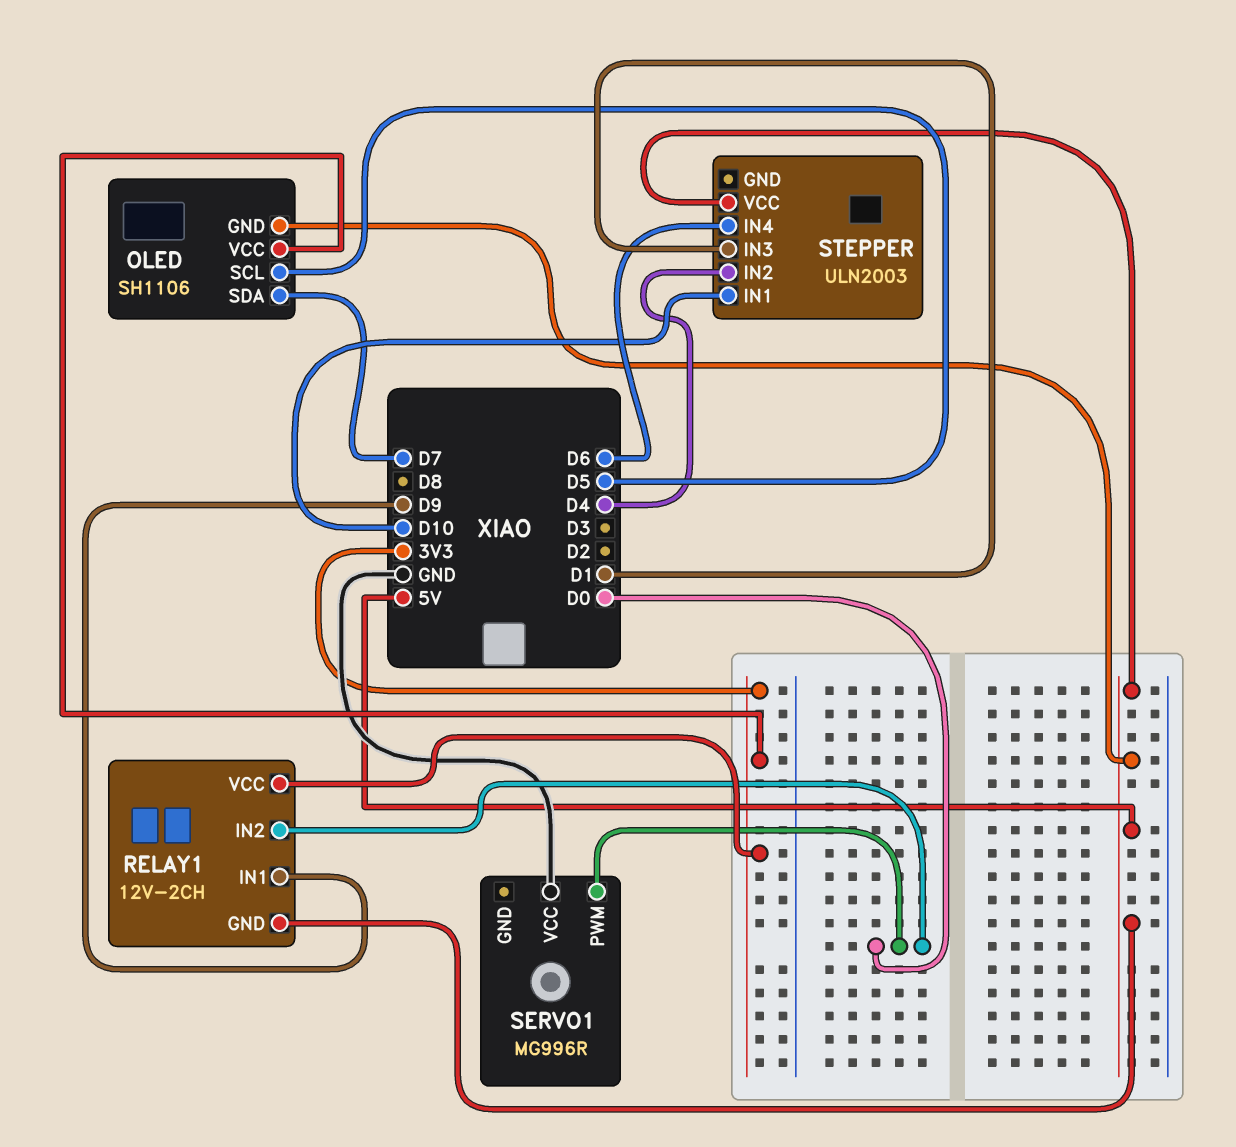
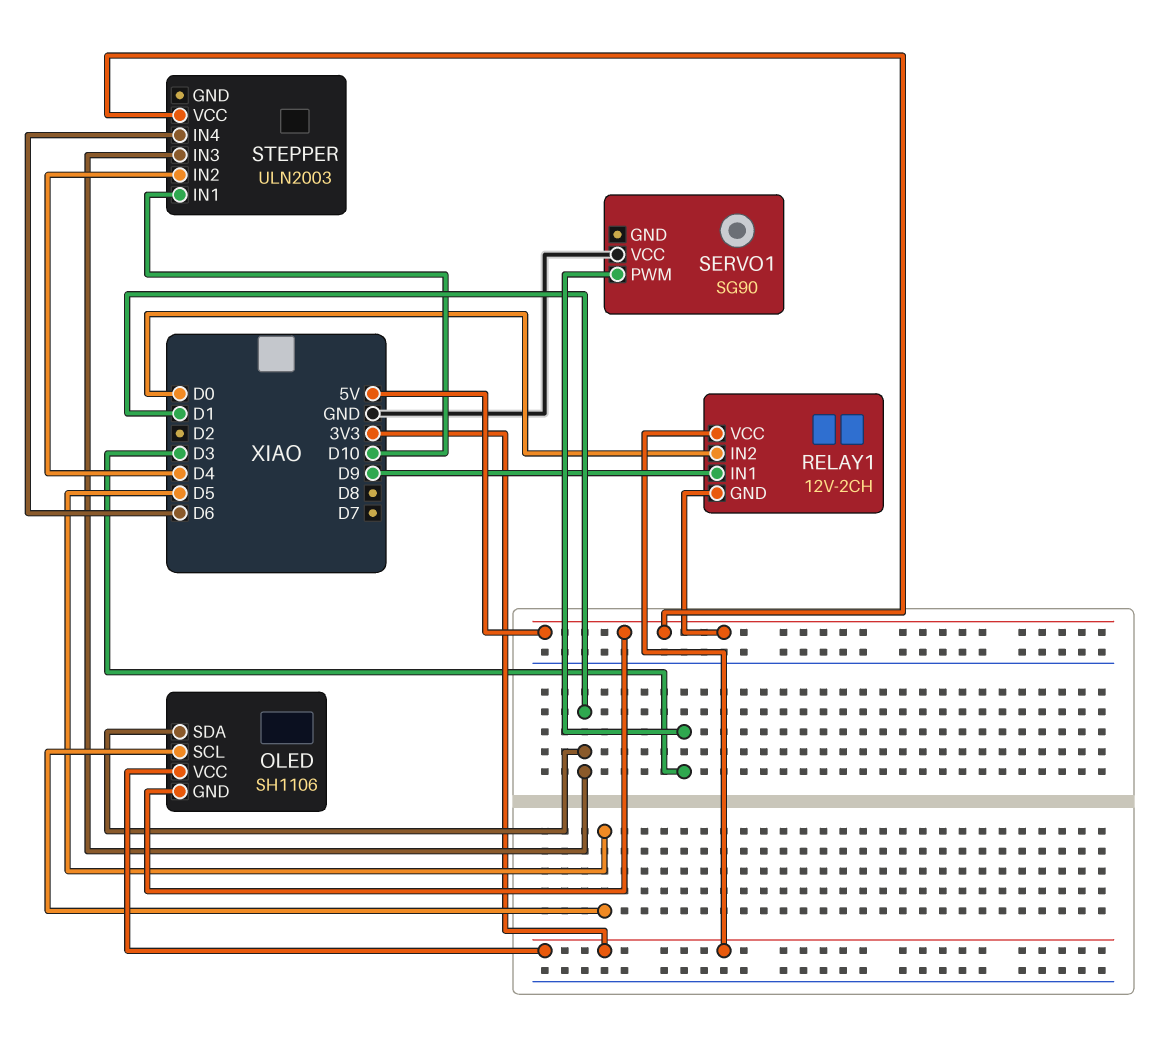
OLED pin SDA: D7 -> D1
SERVO1: MG996R -> SG90
SERVO1 pin PWM: D0 -> D3

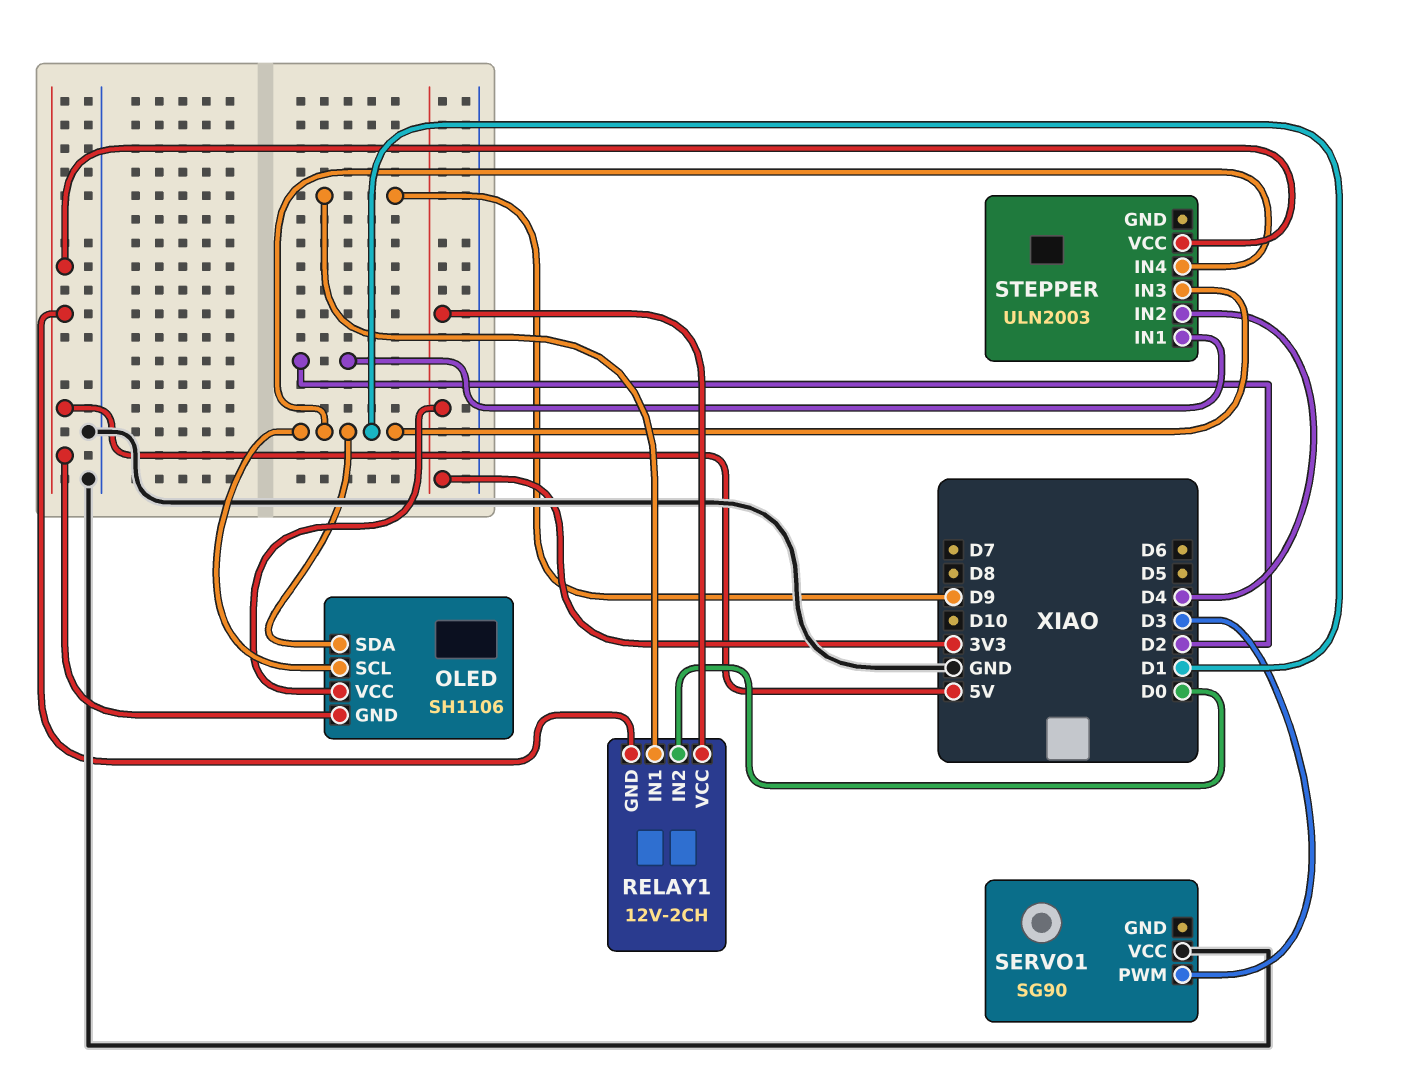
OLED pin SCL: D5 -> D1
STEPPER pin IN1: D10 -> D2
STEPPER pin IN4: D6 -> D1

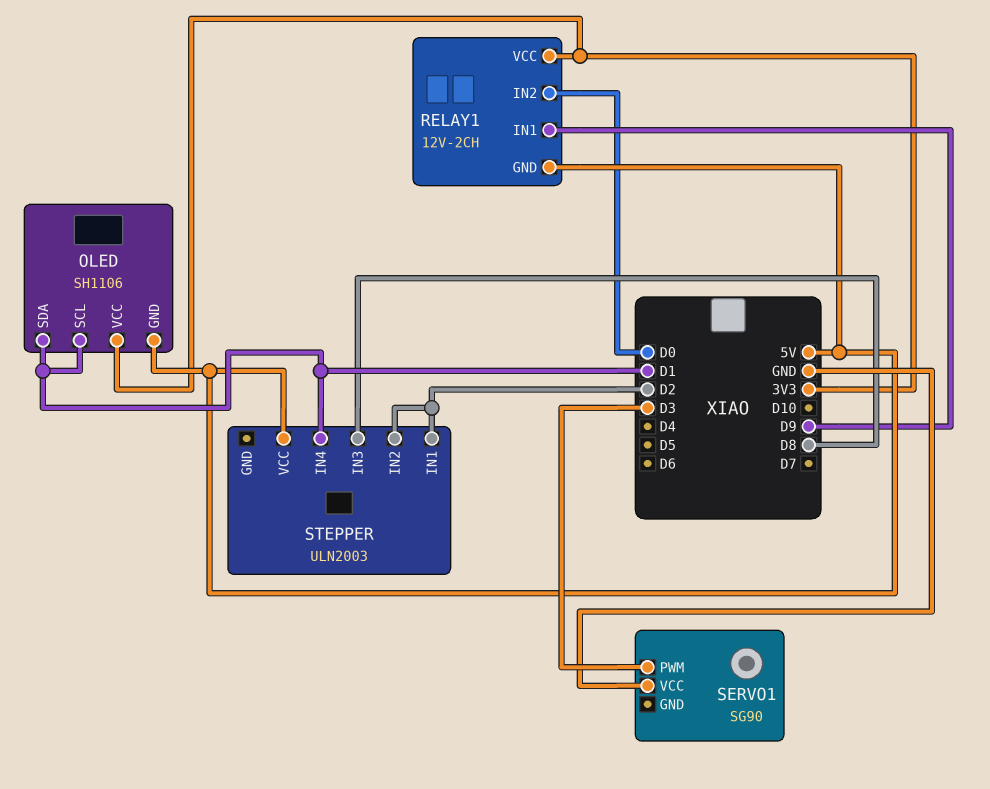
STEPPER pin IN2: D4 -> D2
STEPPER pin IN3: D1 -> D8

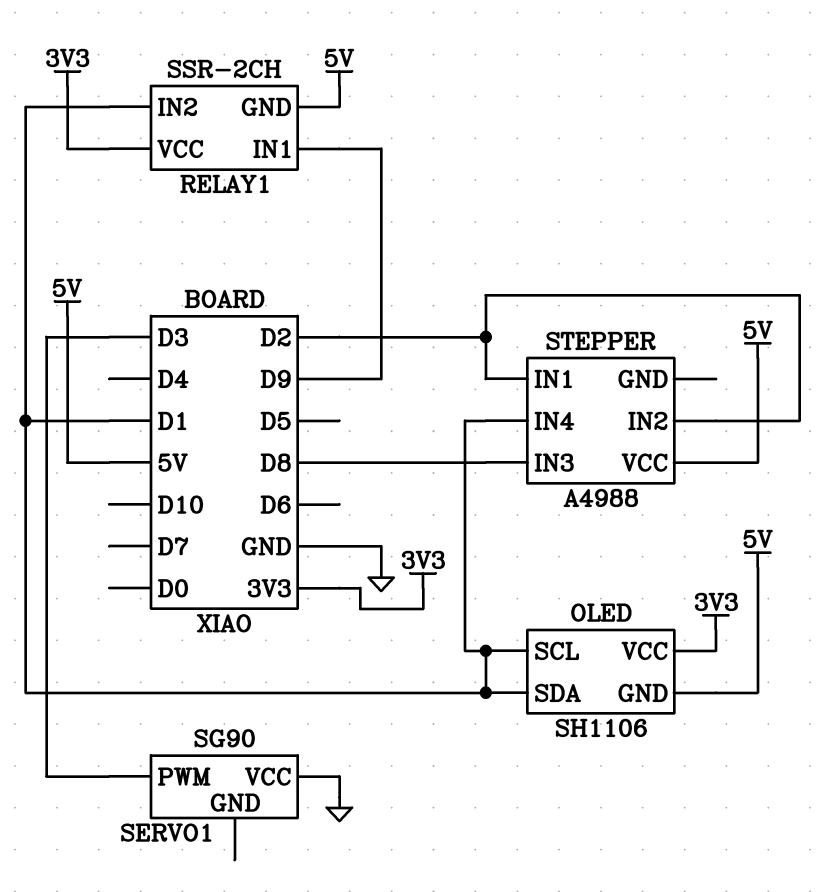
RELAY1: 12V-2CH -> SSR-2CH
RELAY1 pin IN2: D0 -> D1
STEPPER: ULN2003 -> A4988

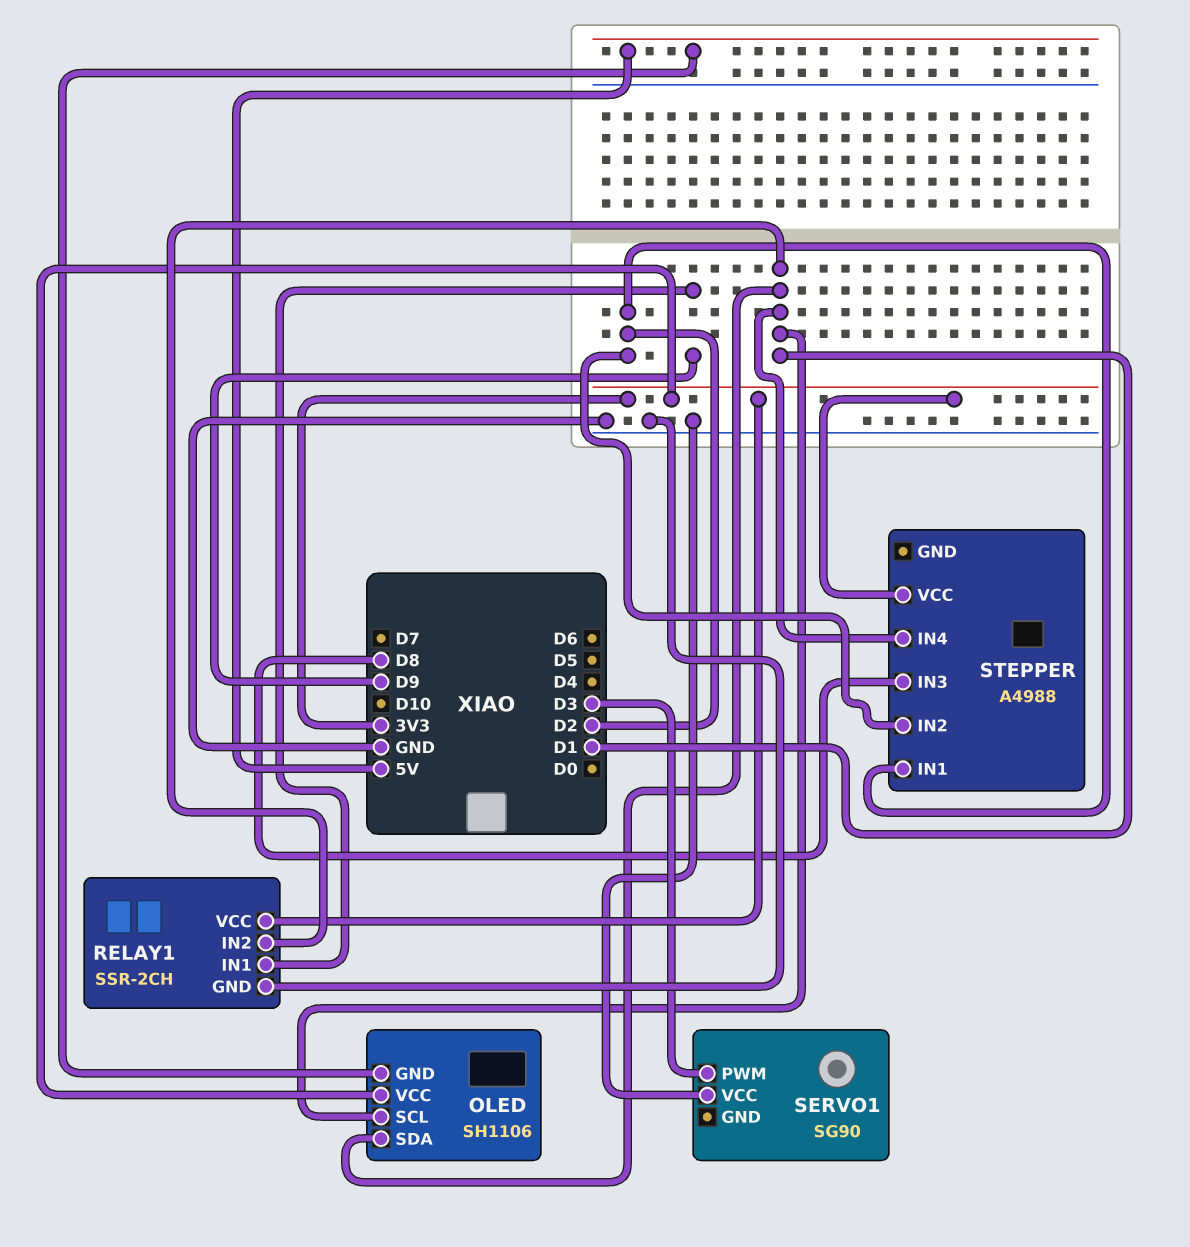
RELAY1 pin GND: 5V -> GND
STEPPER pin VCC: 5V -> 3V3

